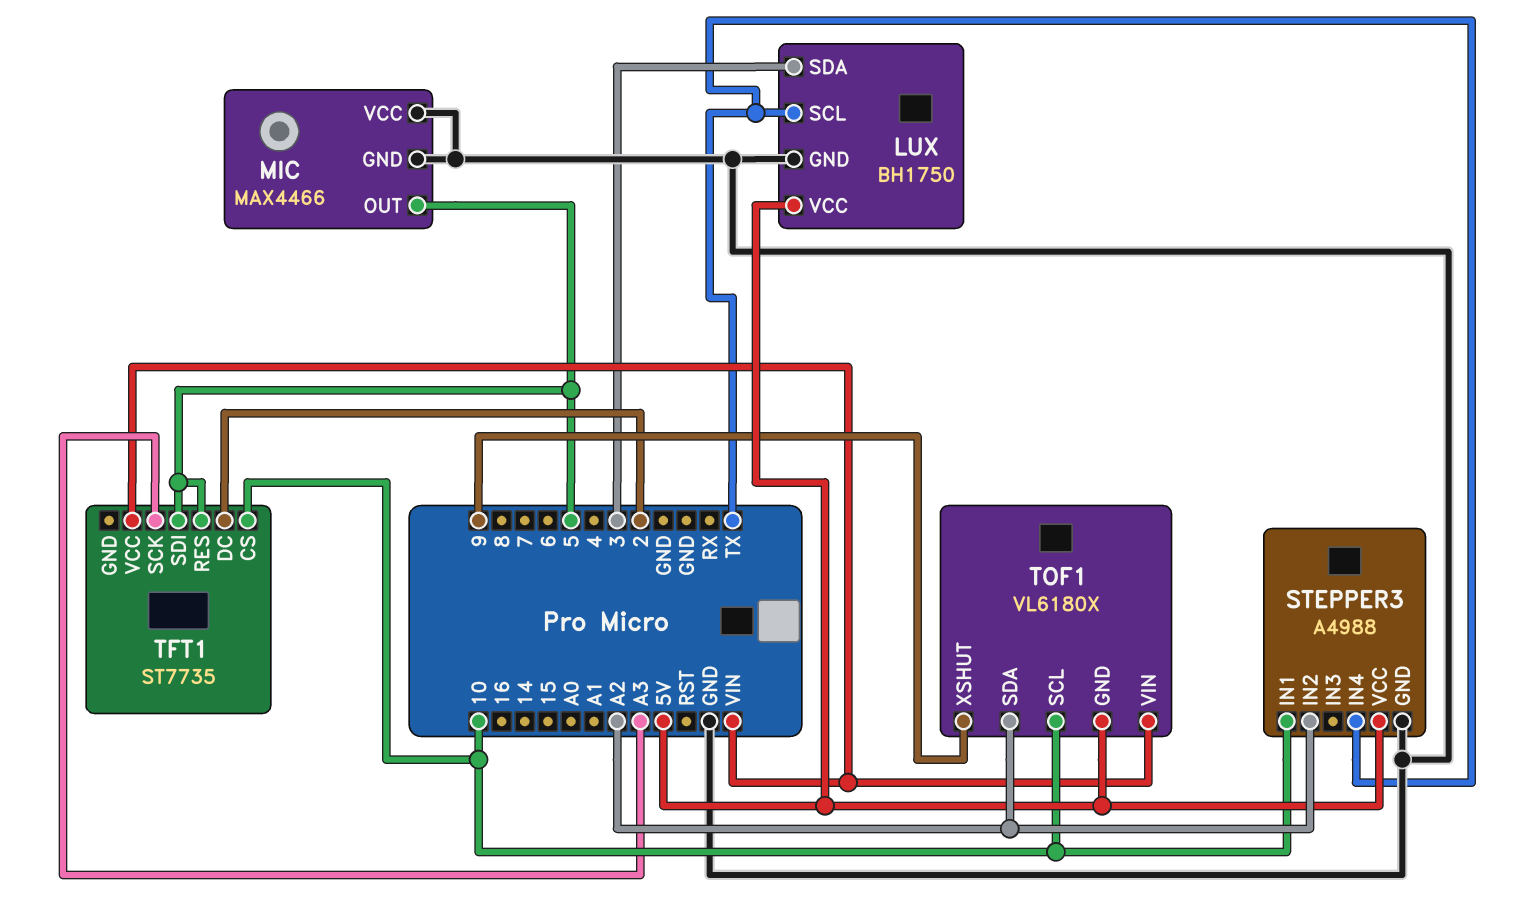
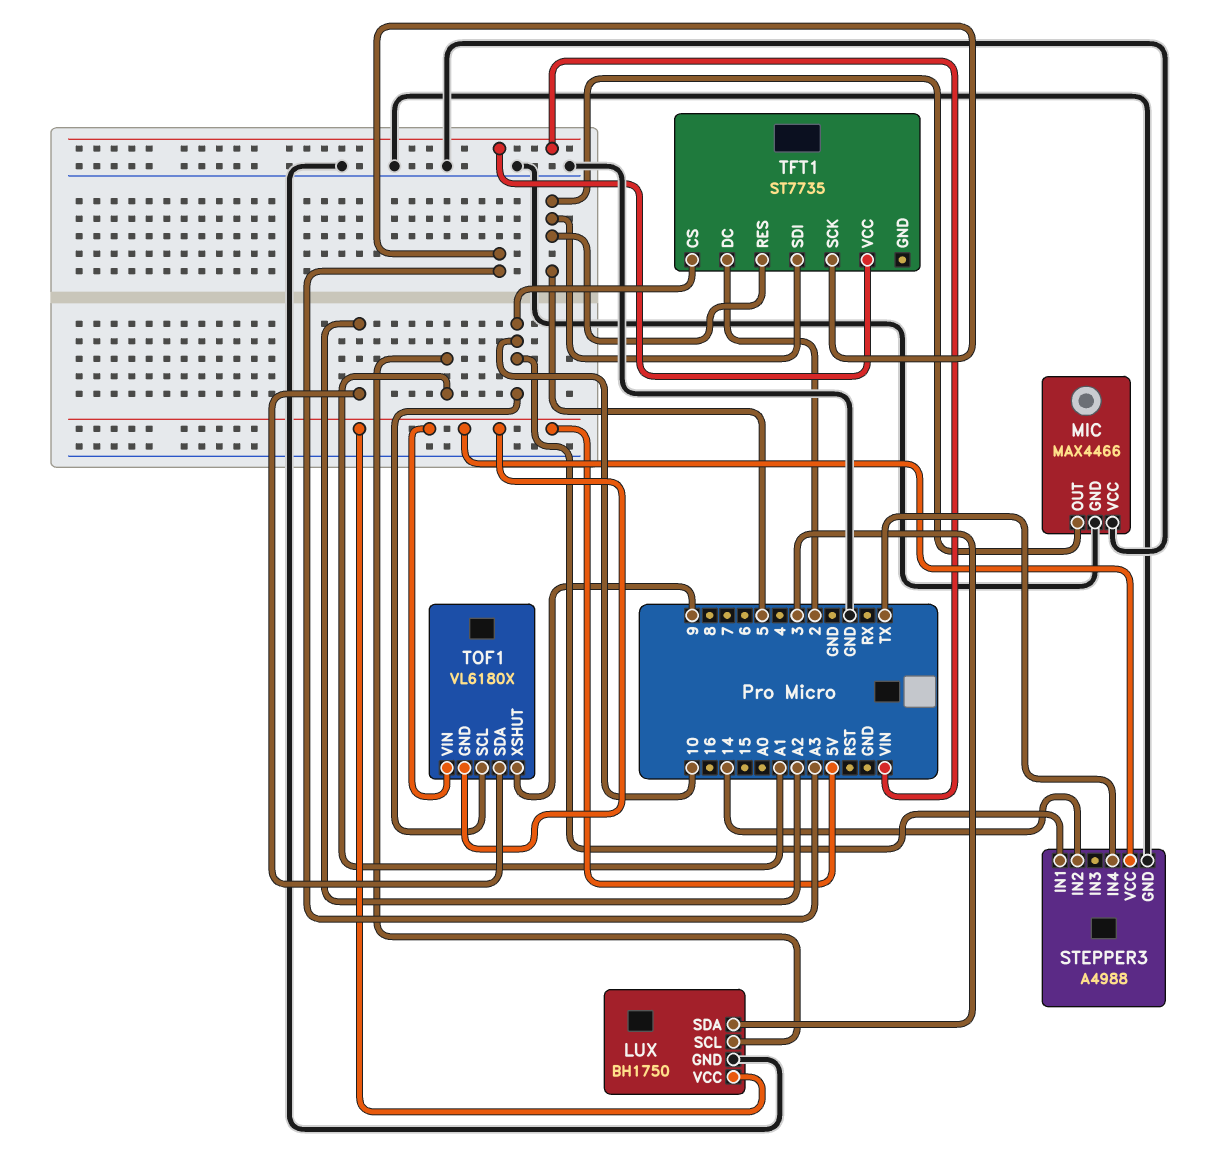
LUX pin SCL: TX -> A1
STEPPER3 pin IN2: A2 -> 14
TOF1 pin VIN: VIN -> 5V

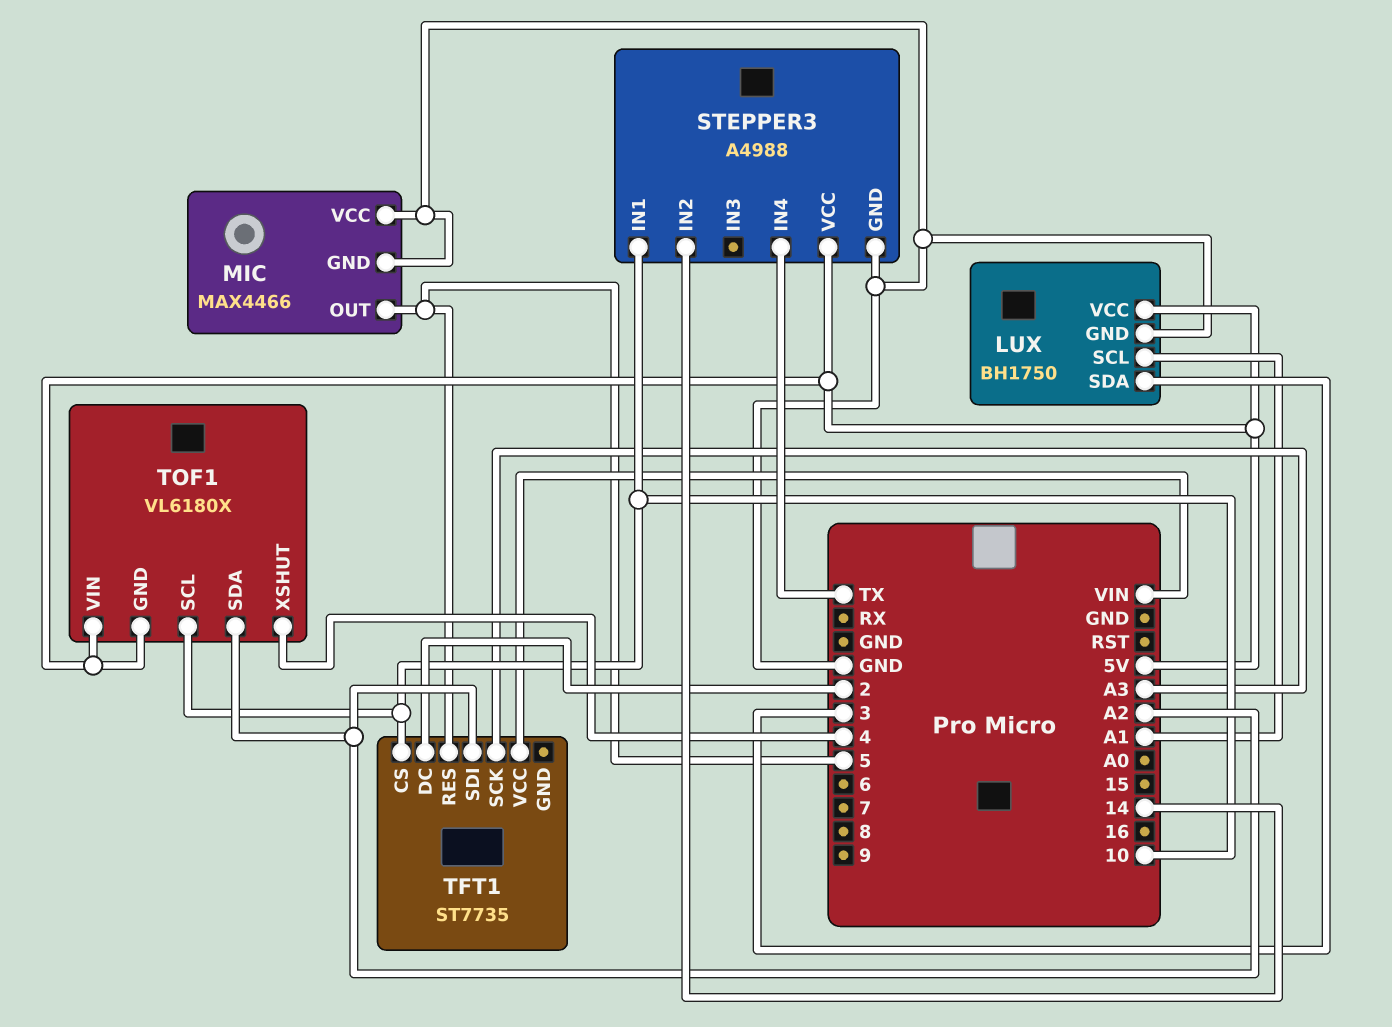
TFT1 pin SDI: 5 -> A2
TOF1 pin XSHUT: 9 -> 4

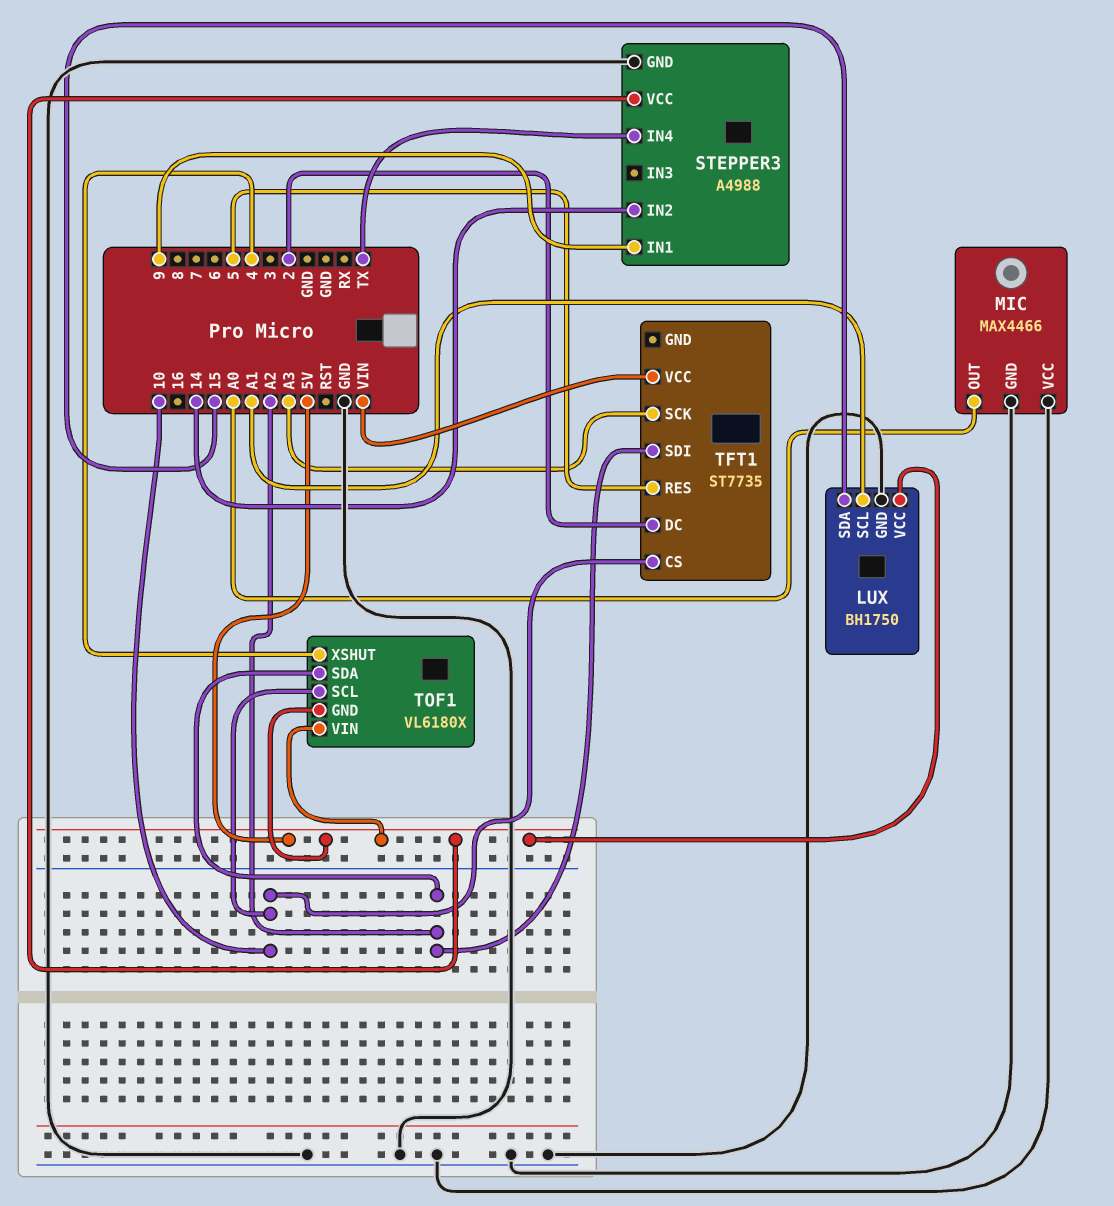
LUX pin SDA: 3 -> 15
MIC pin OUT: 5 -> A0
STEPPER3 pin IN1: 10 -> 9

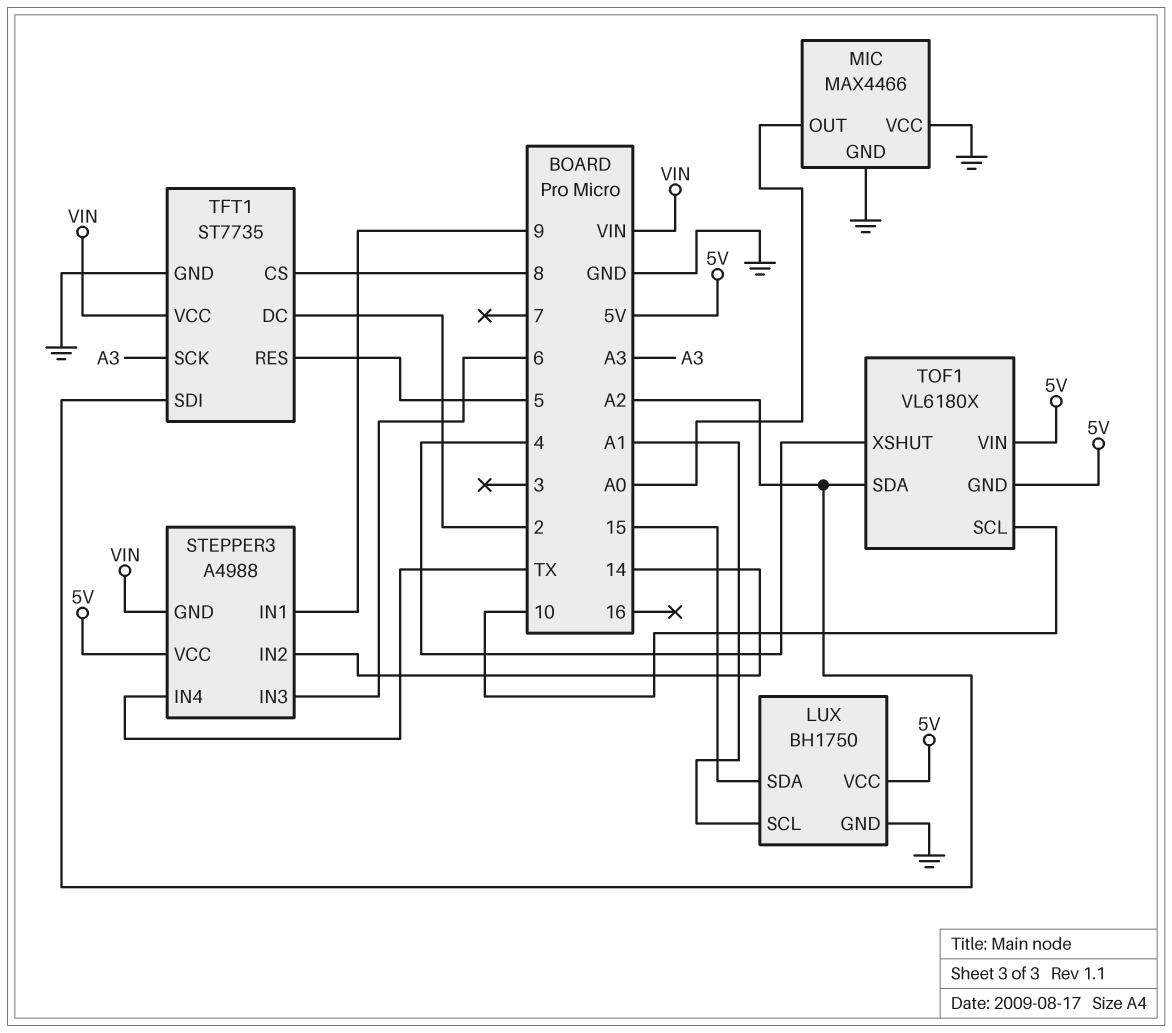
STEPPER3 pin GND: GND -> VIN
STEPPER3 pin IN3: none -> 6
TFT1 pin CS: 10 -> 8
TFT1 pin GND: none -> GND

